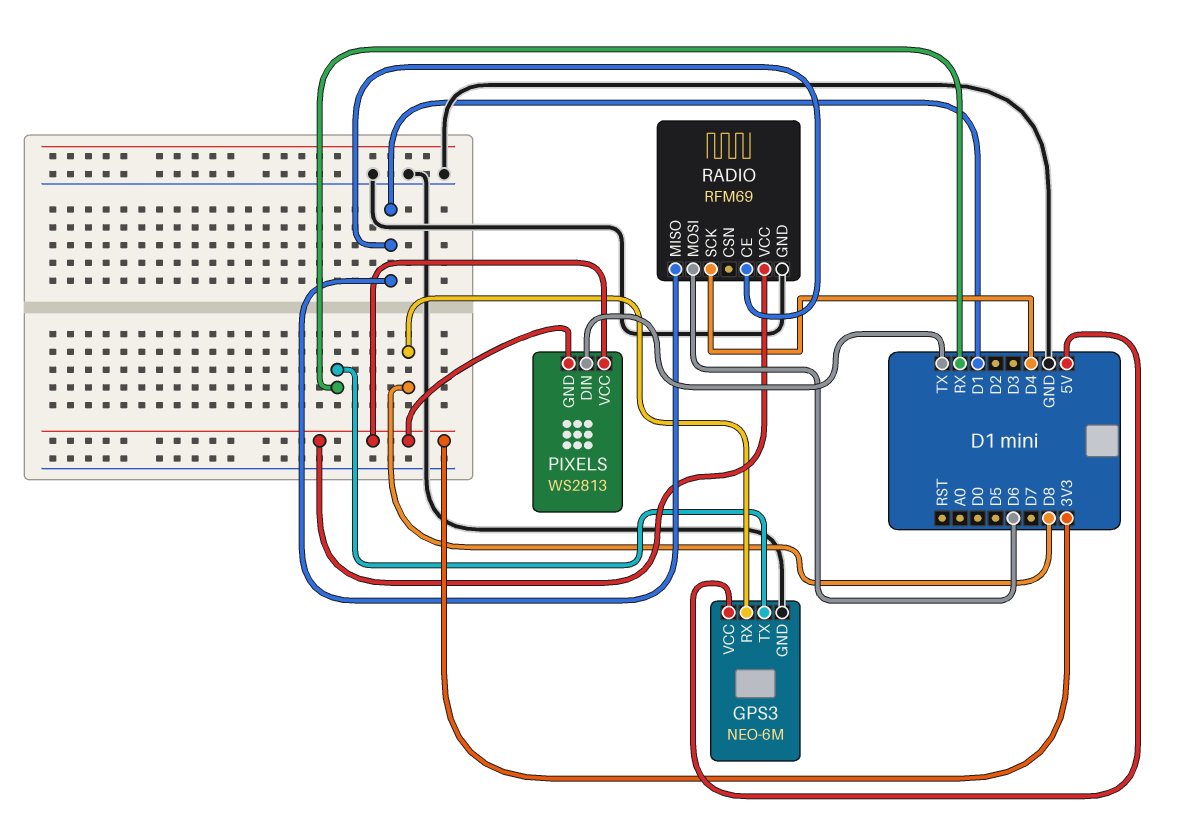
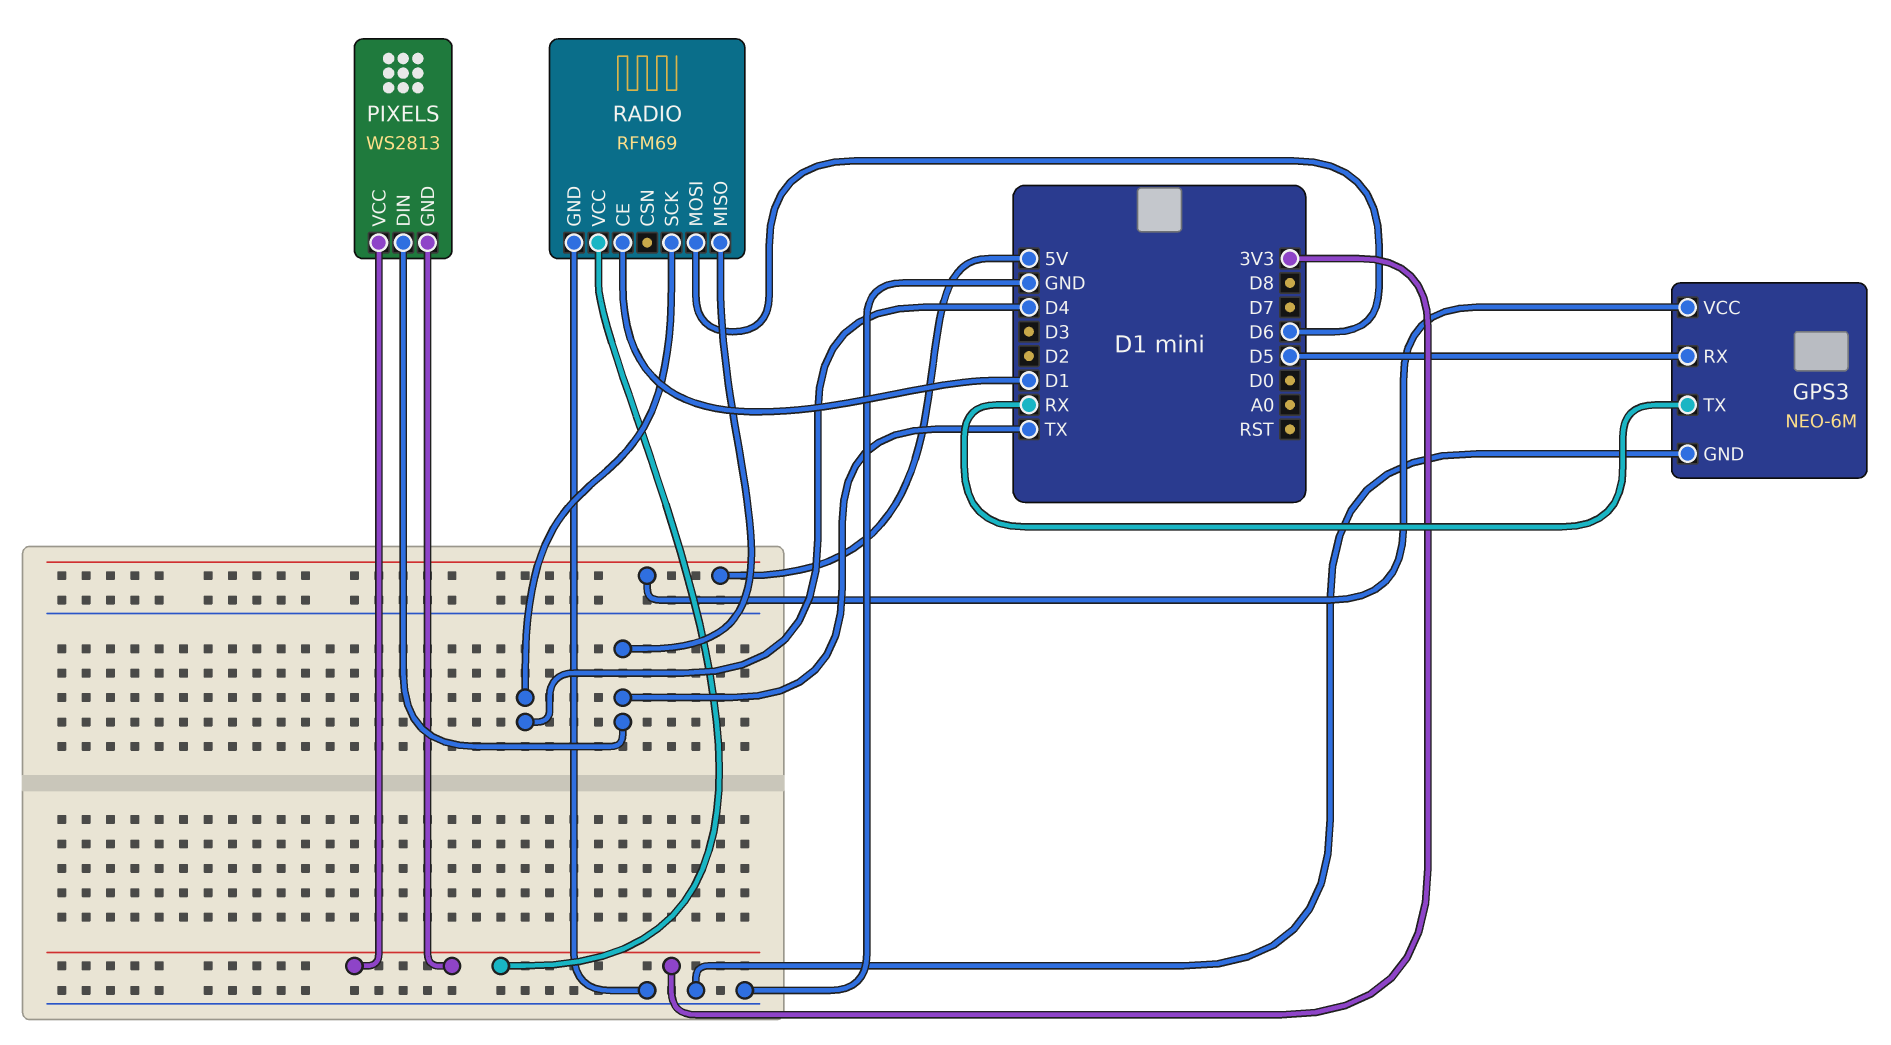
GPS3 pin RX: D8 -> D5
RADIO pin MISO: D1 -> TX

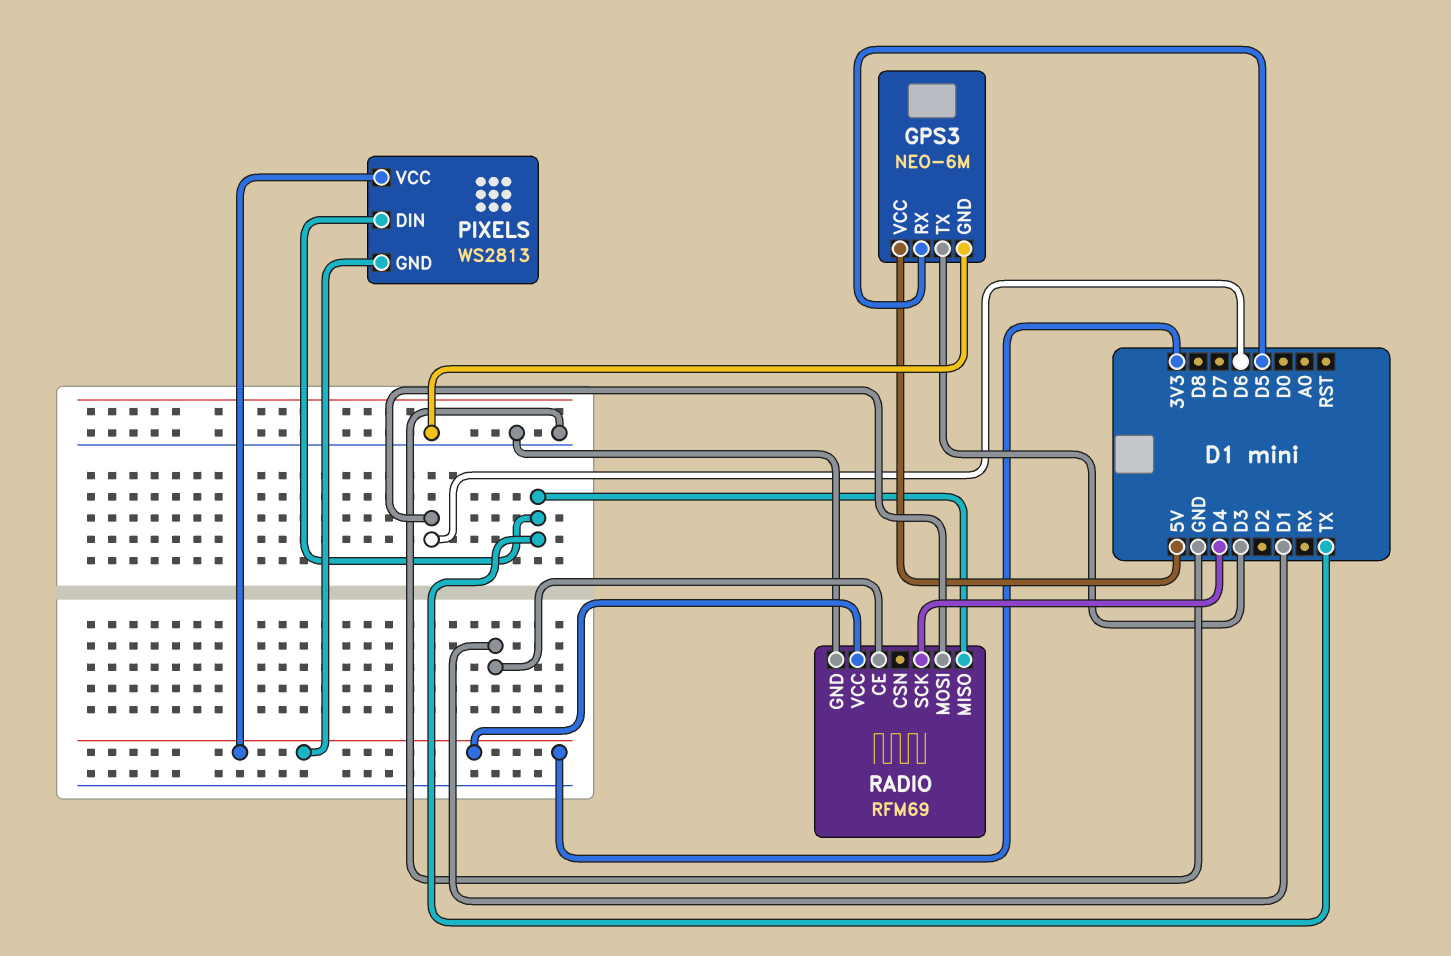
GPS3 pin TX: RX -> D3

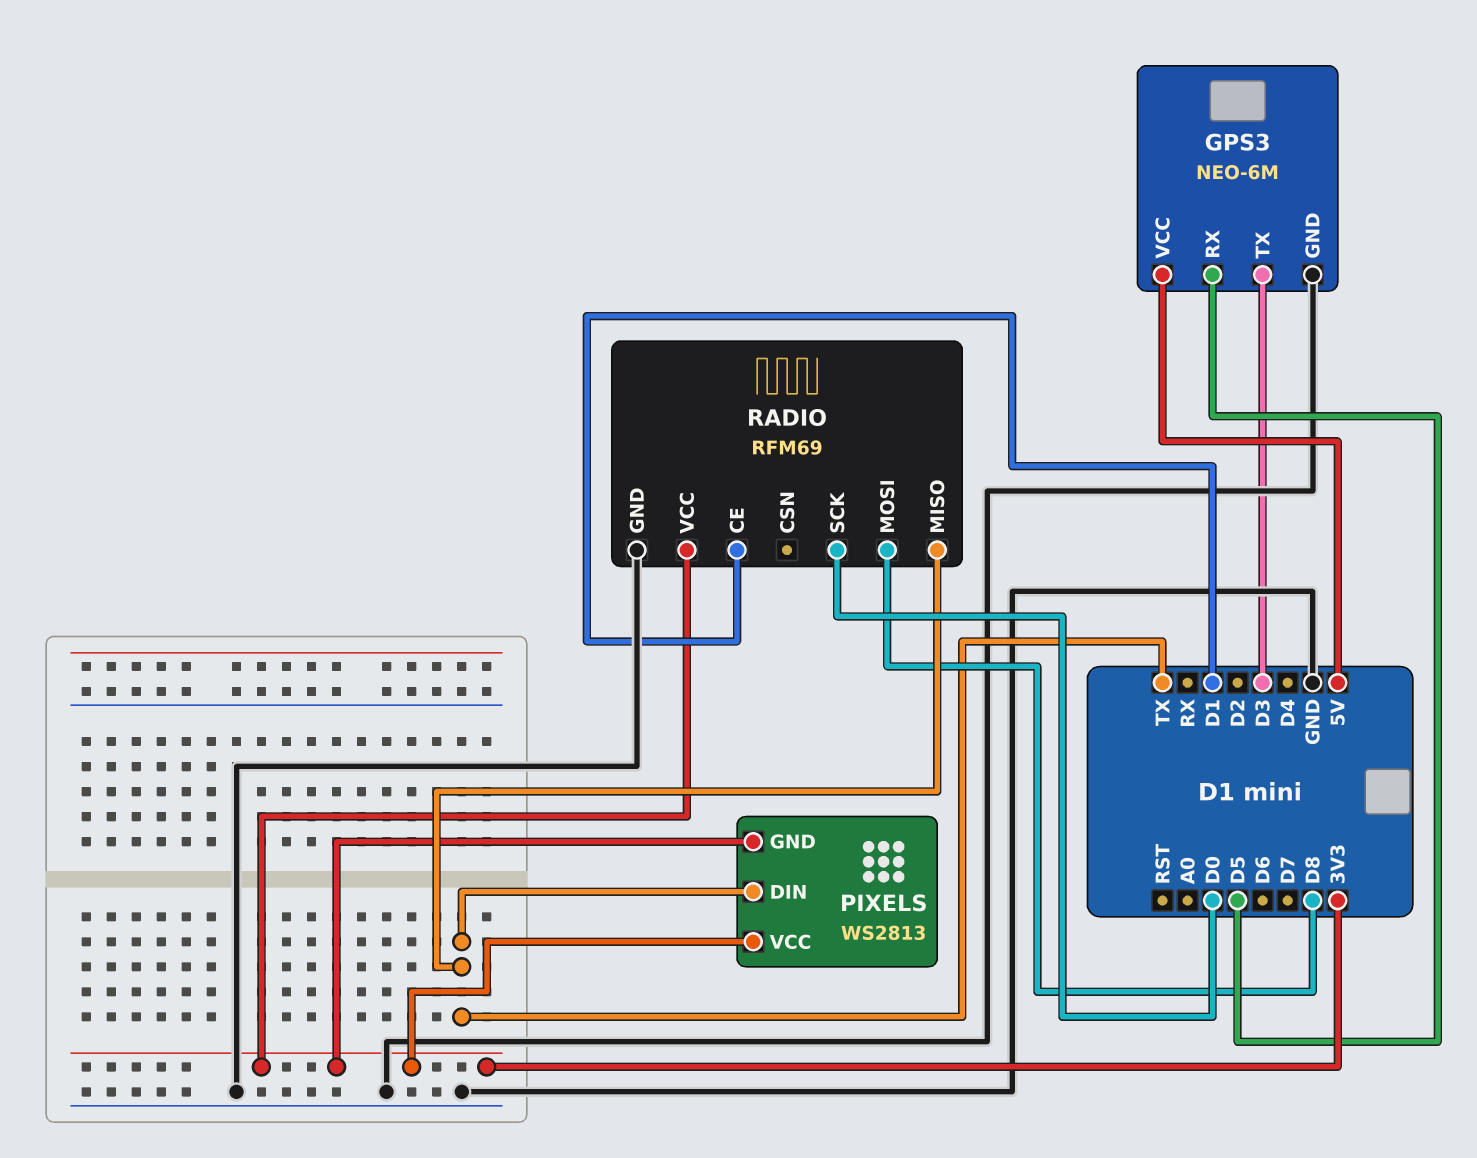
RADIO pin MOSI: D6 -> D8
RADIO pin SCK: D4 -> D0

